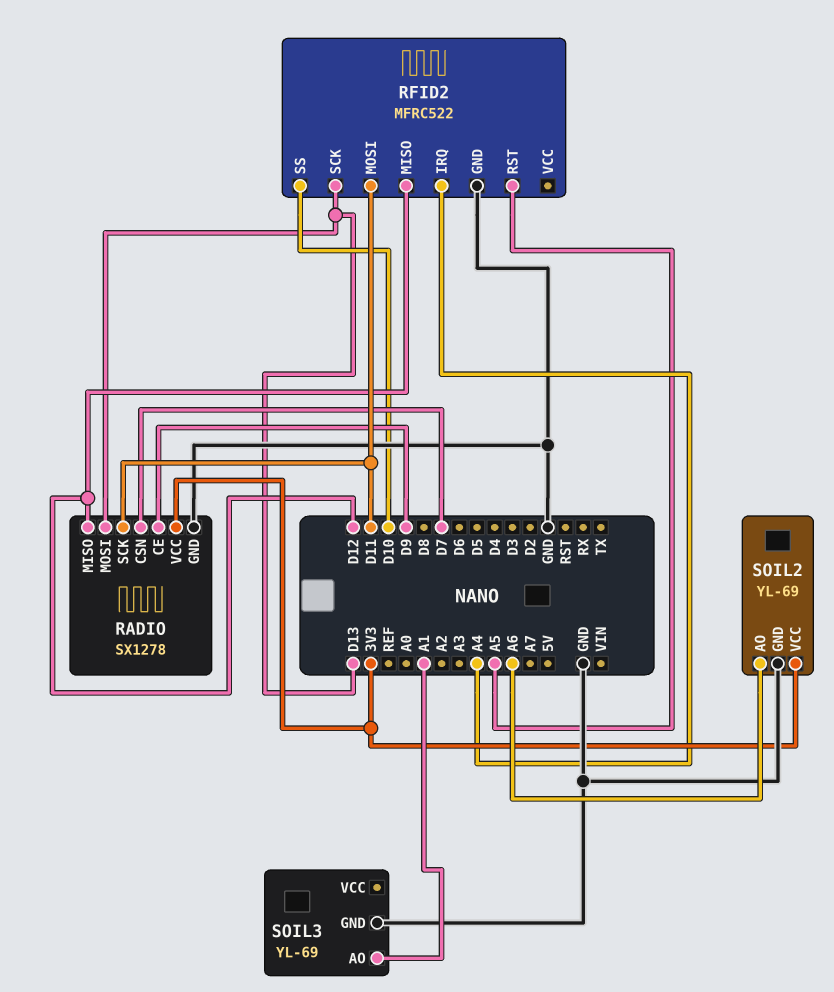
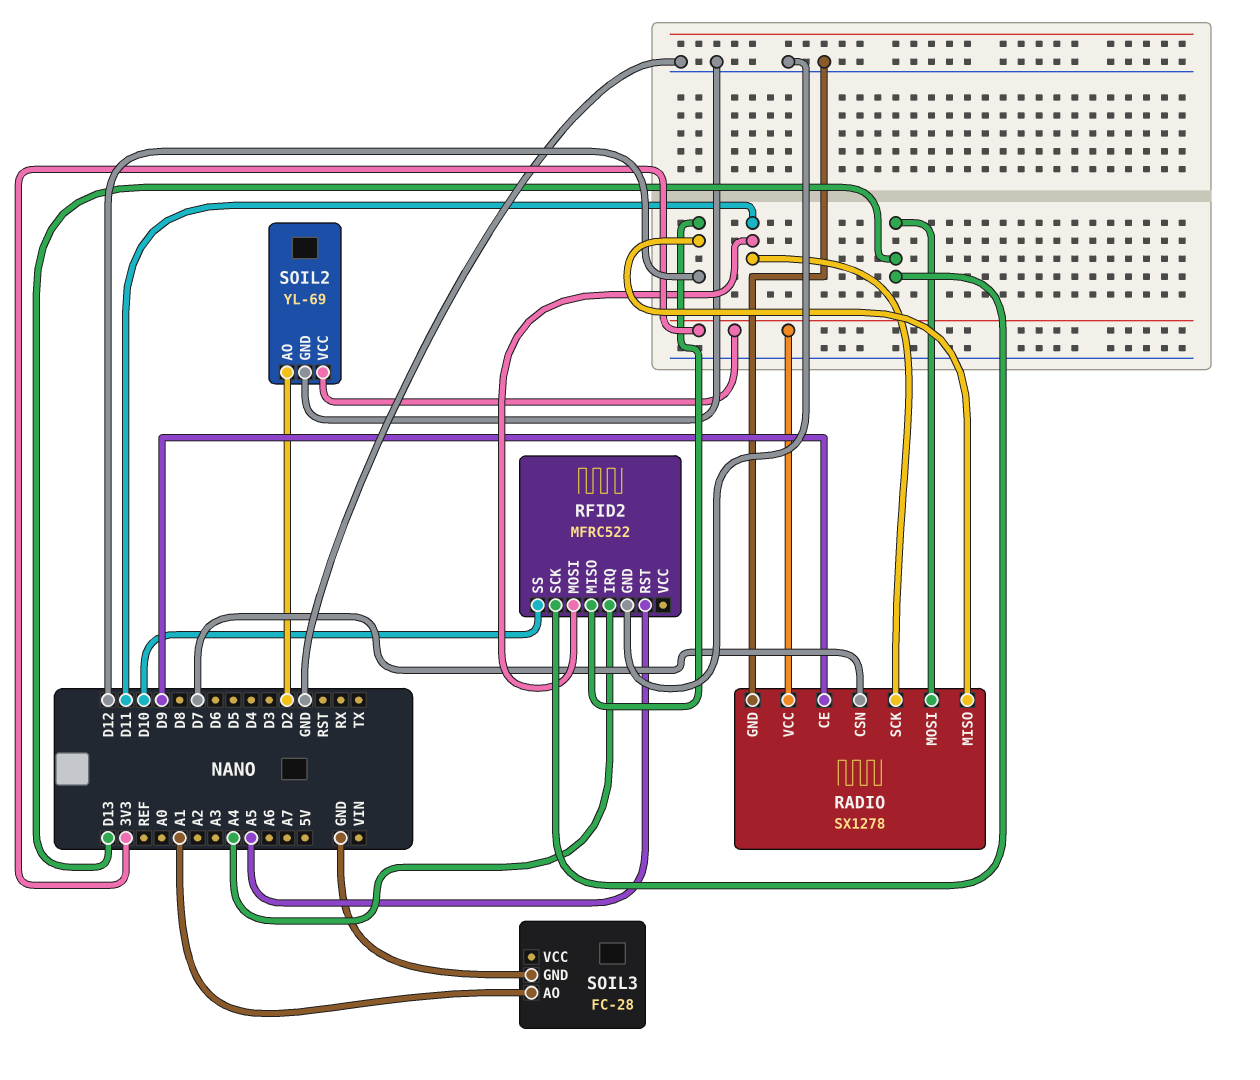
SOIL2 pin AO: A6 -> D2
SOIL3: YL-69 -> FC-28

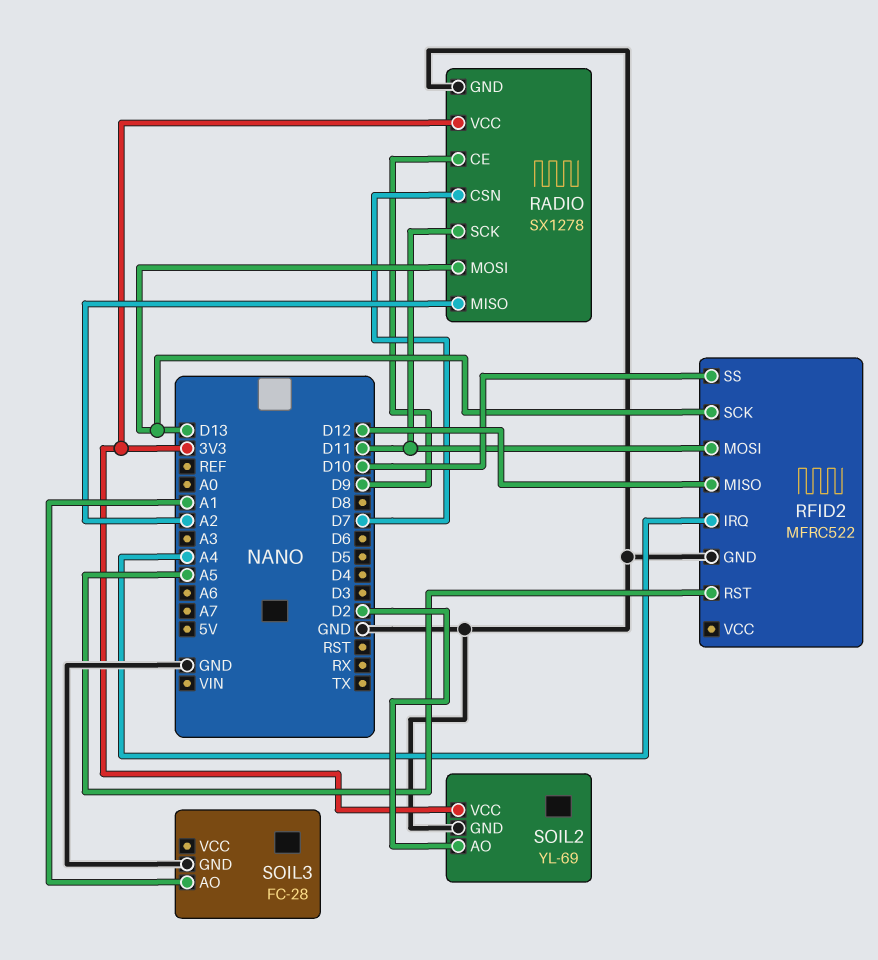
RADIO pin MISO: D12 -> A2

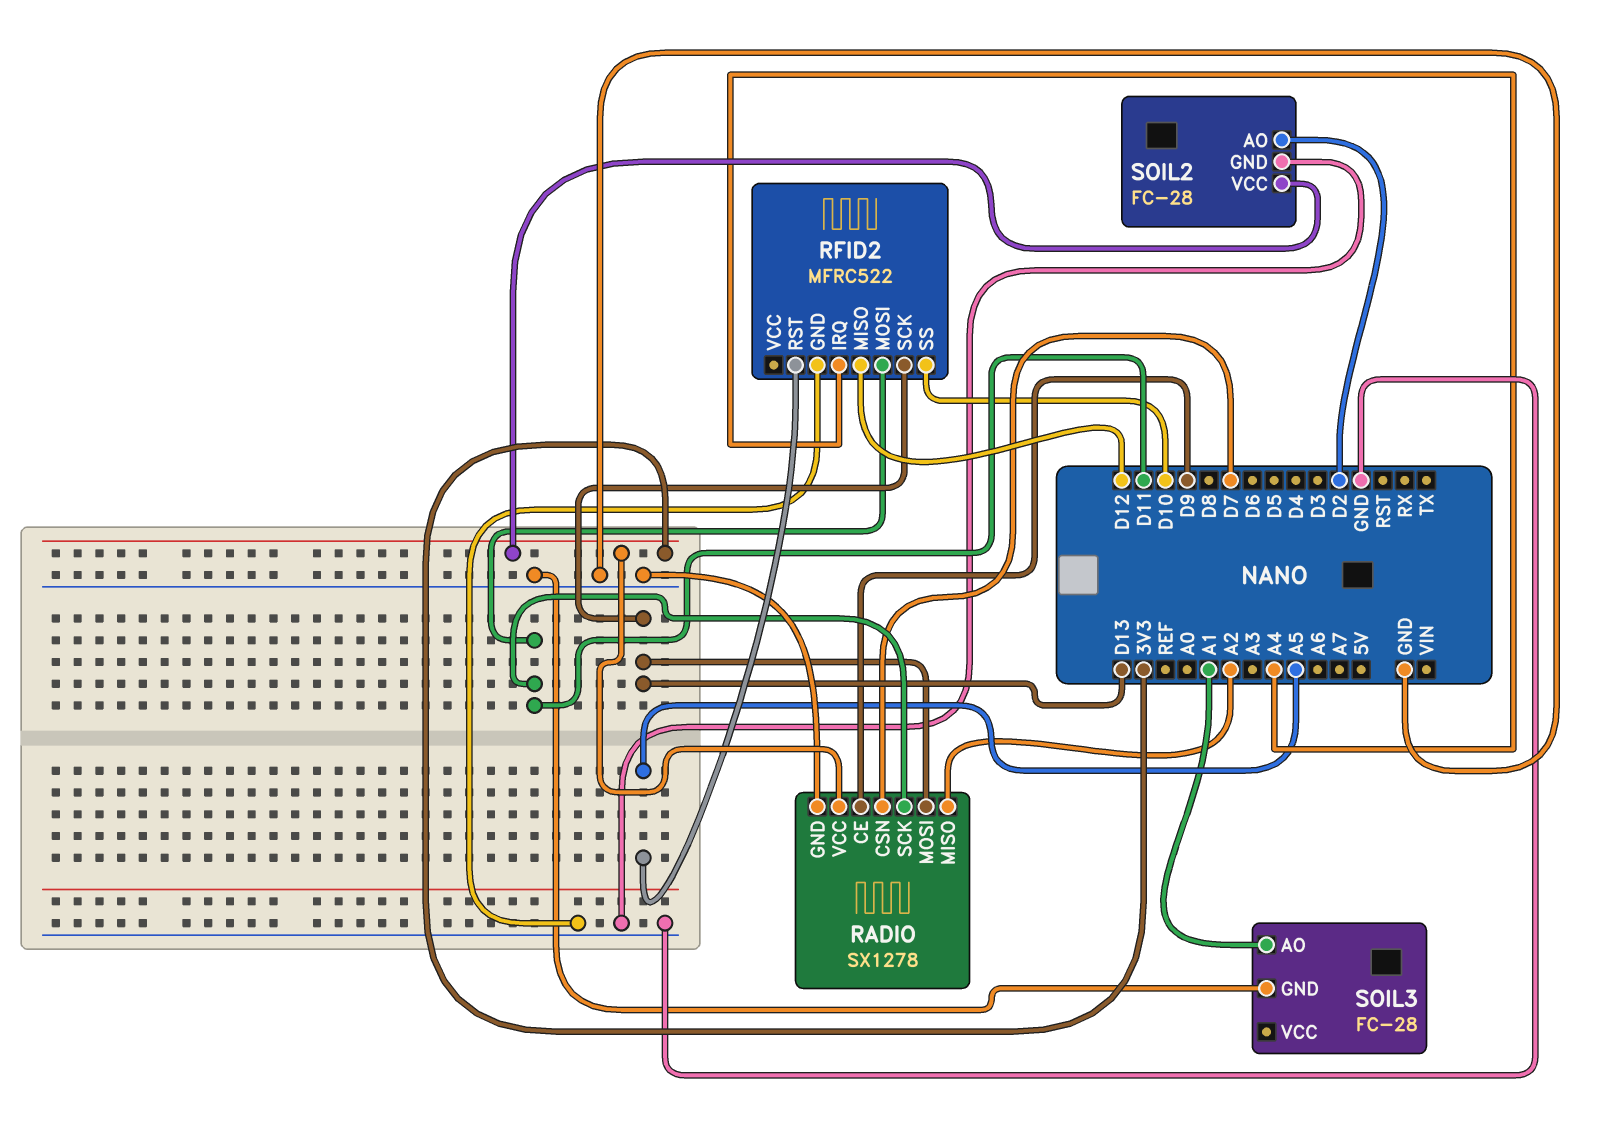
SOIL2: YL-69 -> FC-28

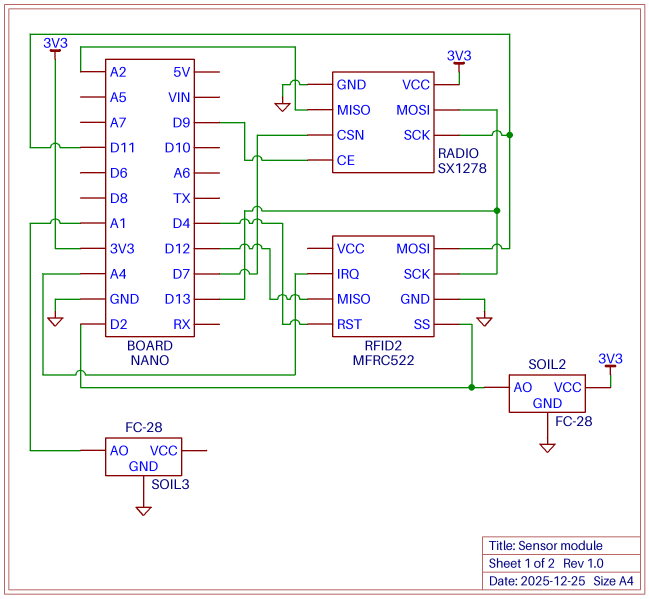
RFID2 pin RST: A5 -> D4
RFID2 pin SS: D10 -> D2

